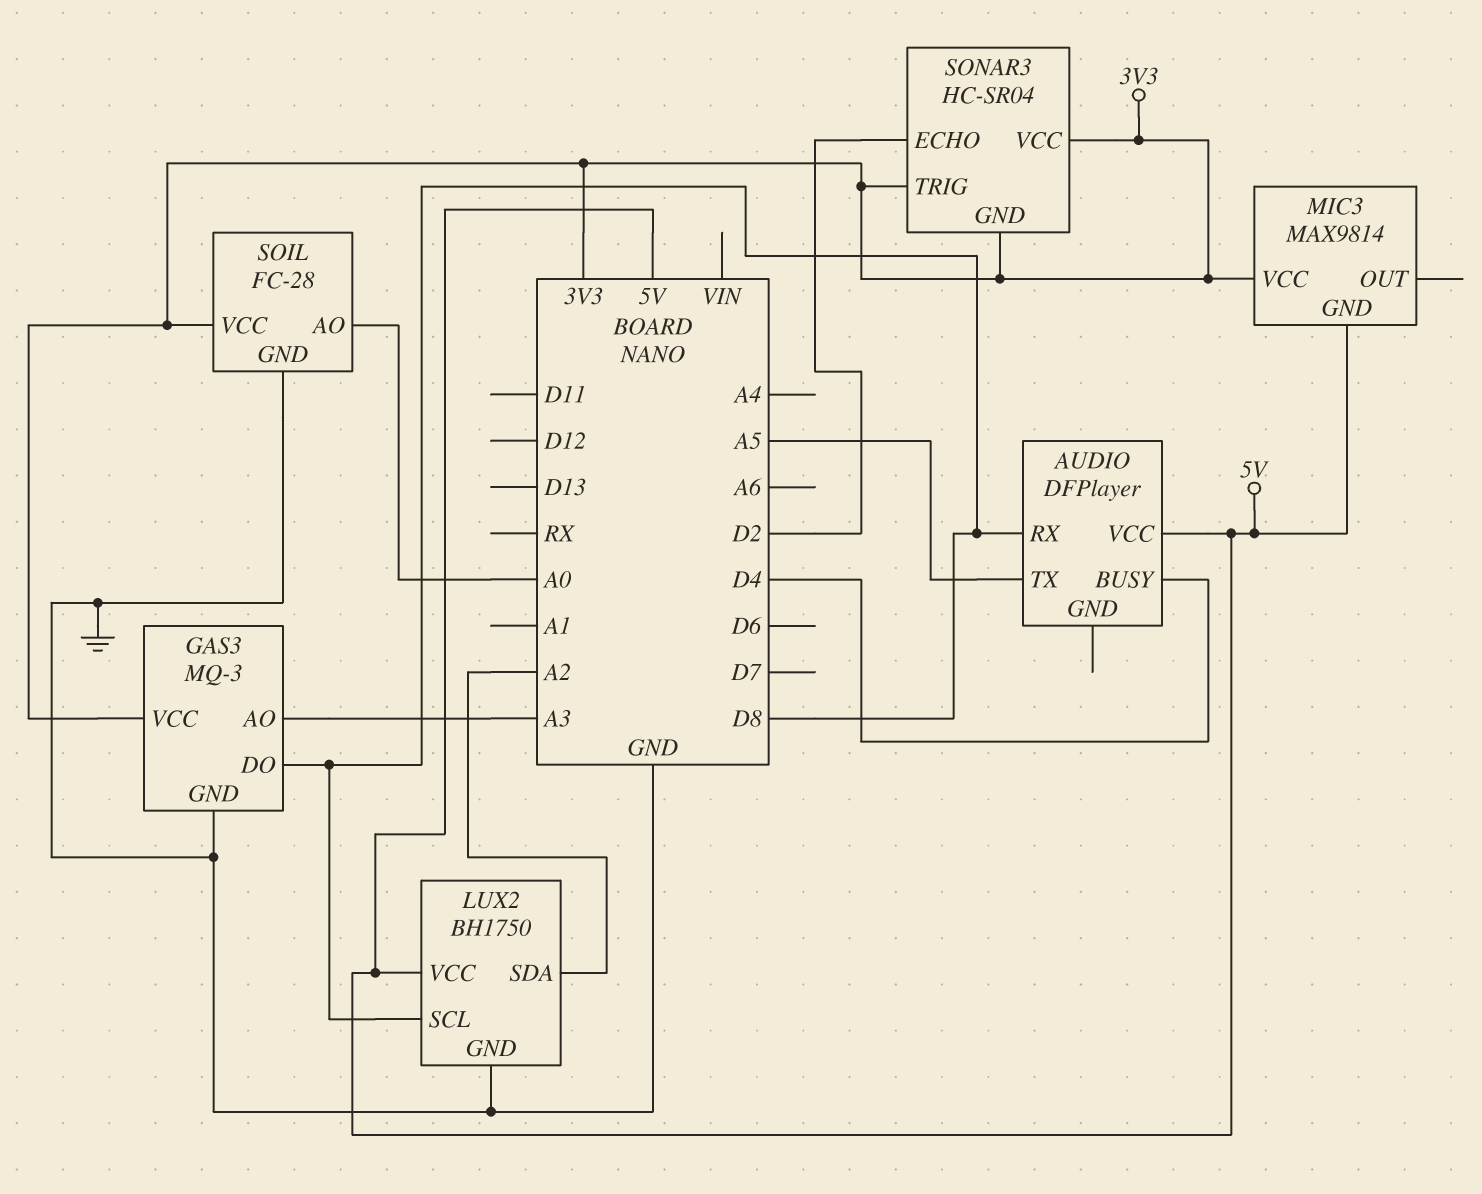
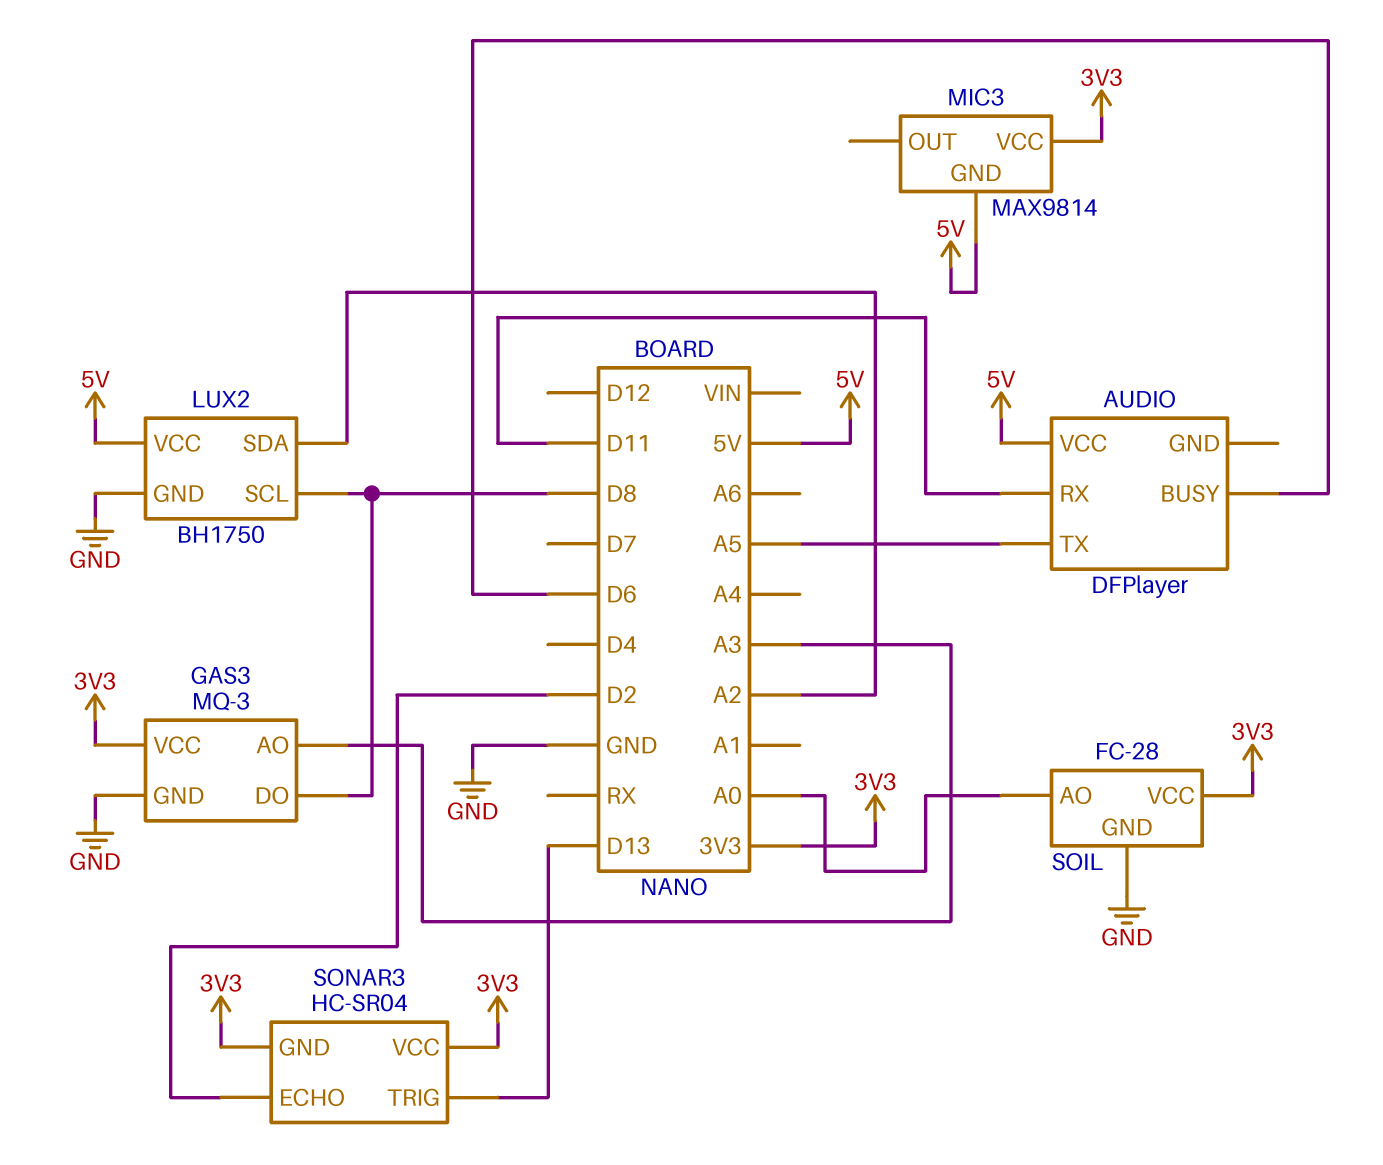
AUDIO pin BUSY: D4 -> D6
AUDIO pin RX: D8 -> D11
SONAR3 pin TRIG: 3V3 -> D13

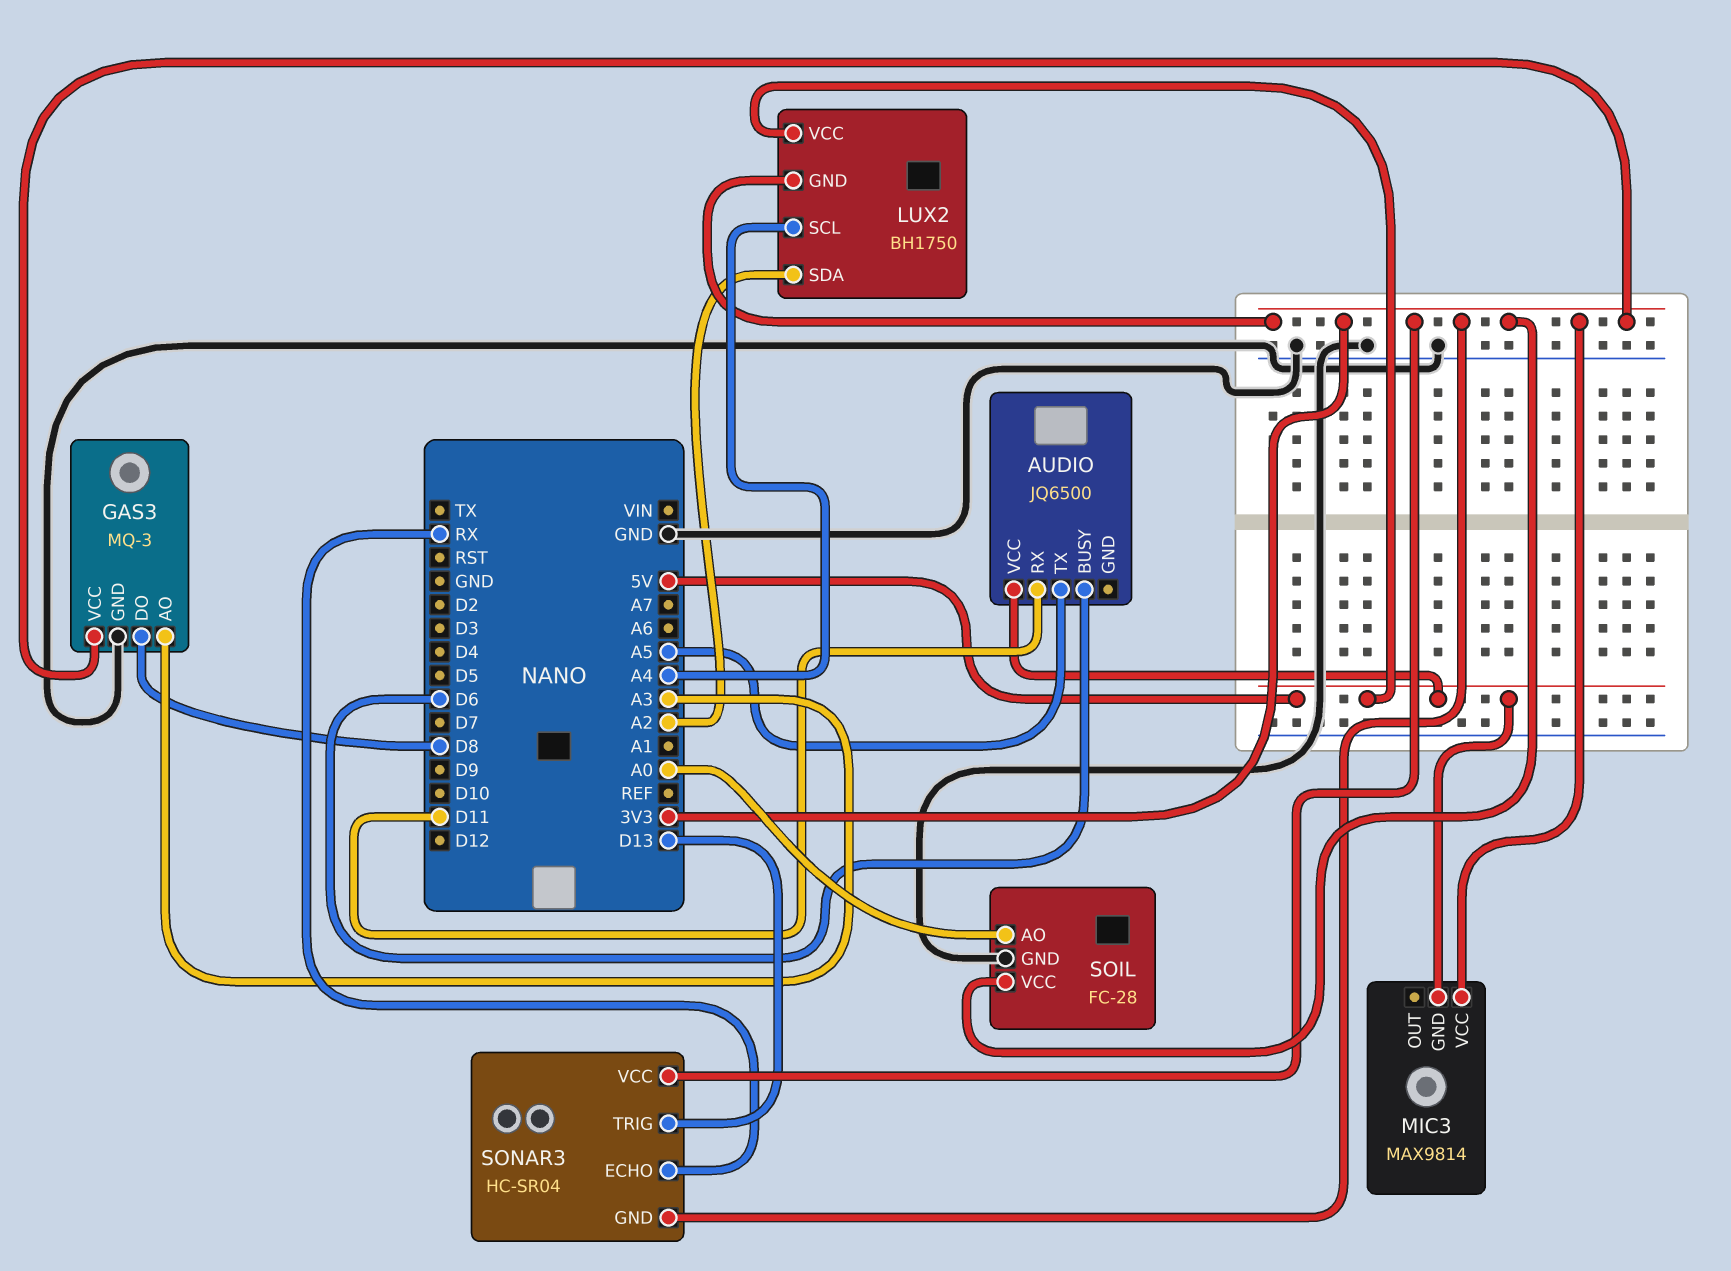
AUDIO: DFPlayer -> JQ6500
LUX2 pin GND: GND -> 3V3
LUX2 pin SCL: D8 -> A4
SONAR3 pin ECHO: D2 -> RX

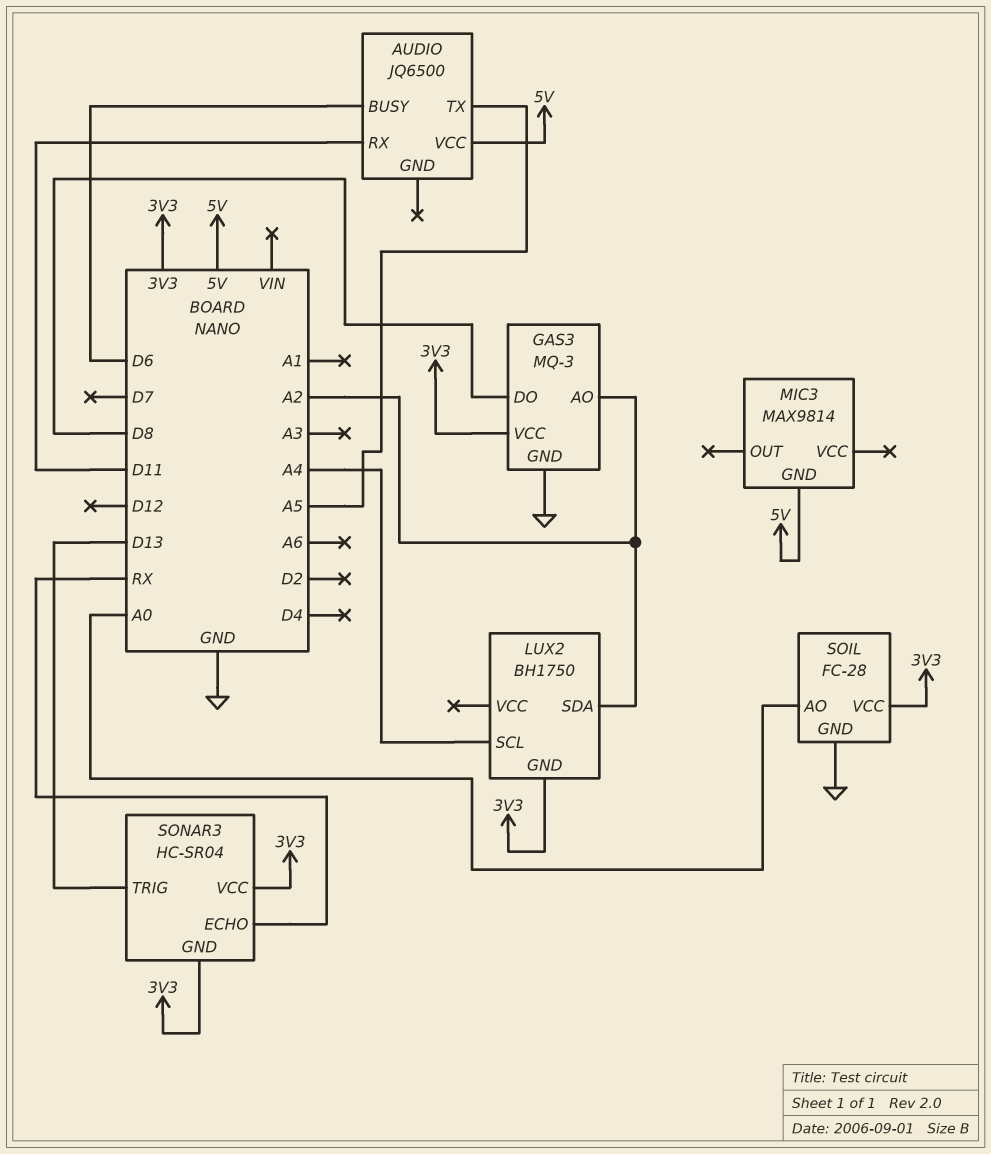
GAS3 pin AO: A3 -> A2
LUX2 pin VCC: 5V -> none
MIC3 pin VCC: 3V3 -> none

